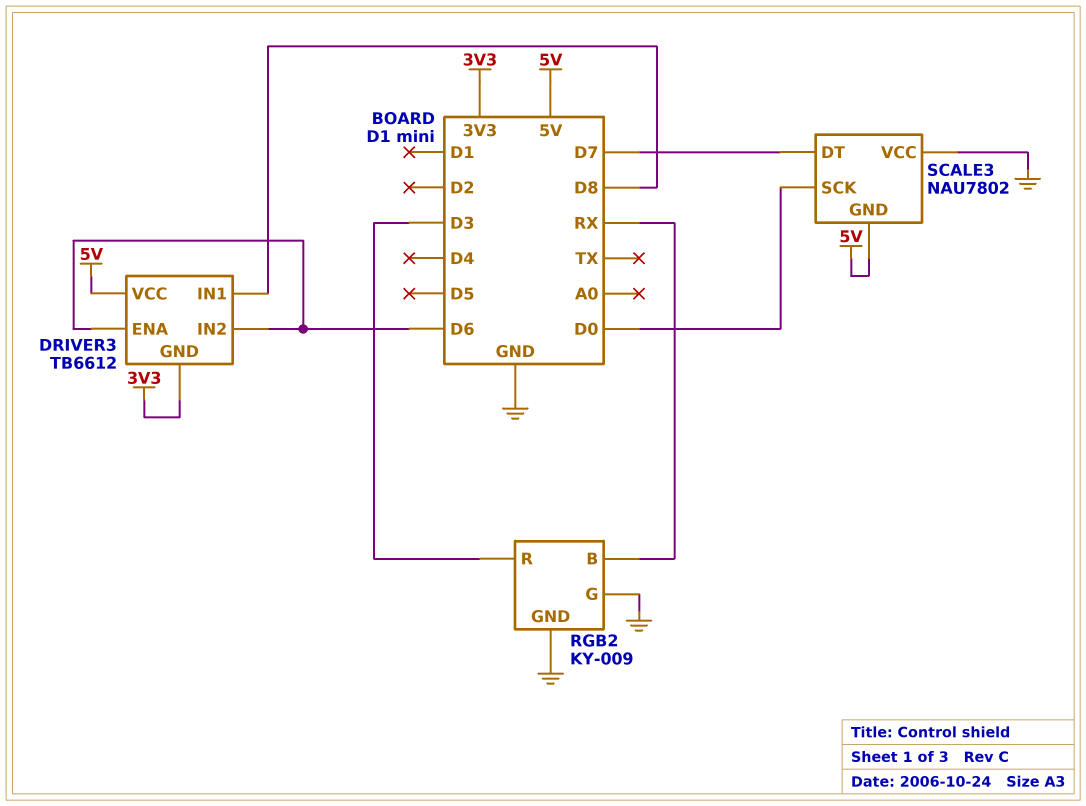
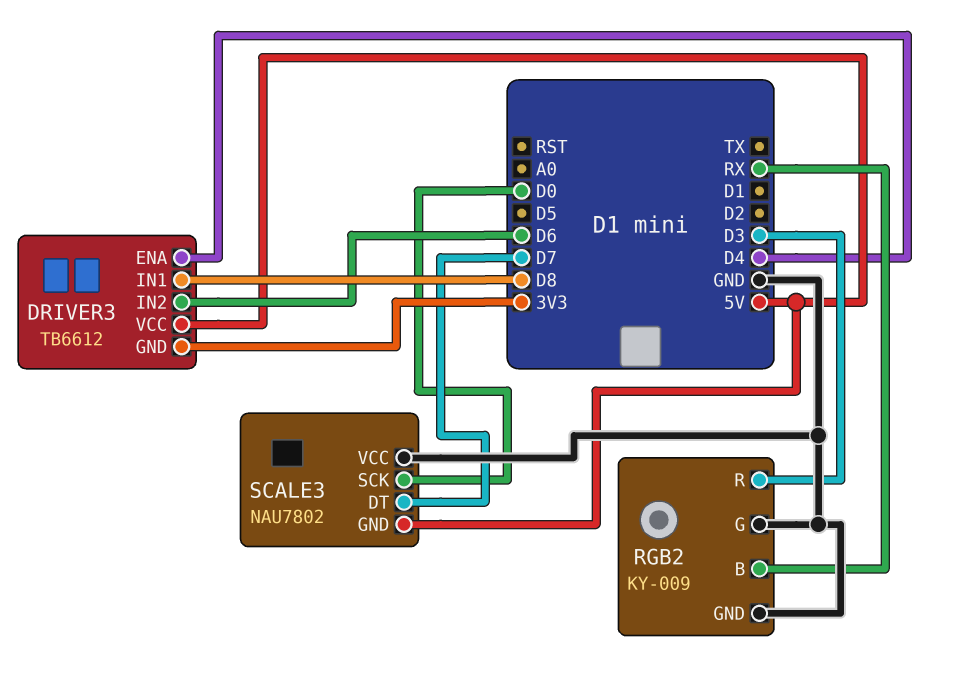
DRIVER3 pin ENA: D6 -> D4

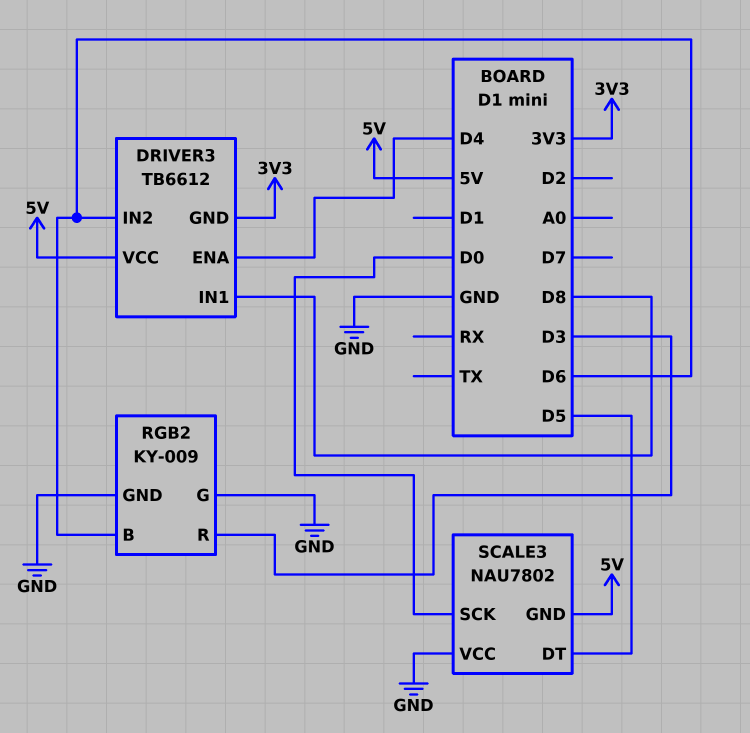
RGB2 pin B: RX -> D6
SCALE3 pin DT: D7 -> D5

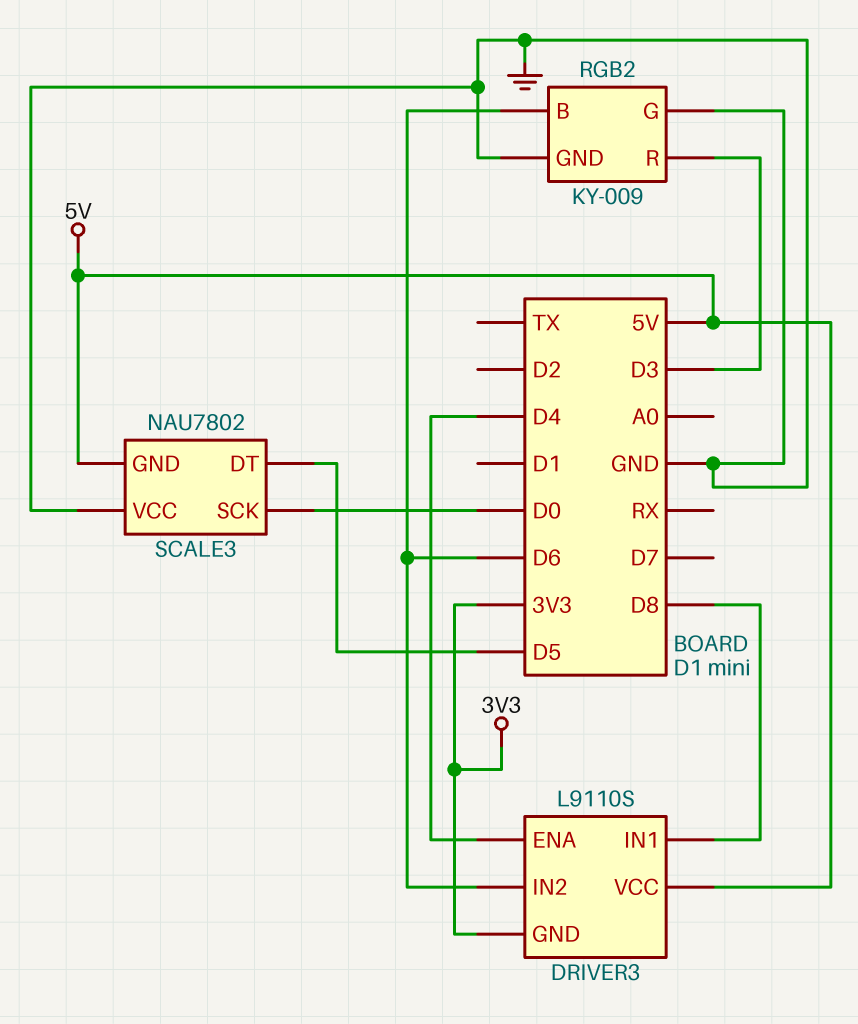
DRIVER3: TB6612 -> L9110S

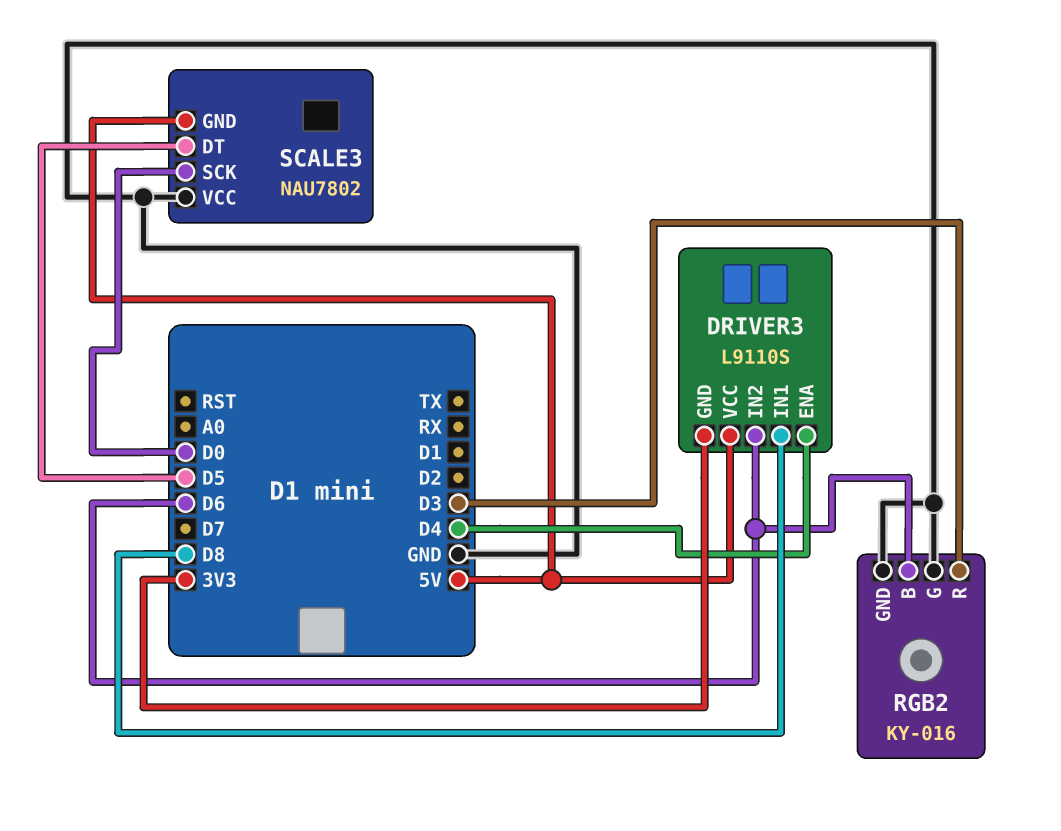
RGB2: KY-009 -> KY-016

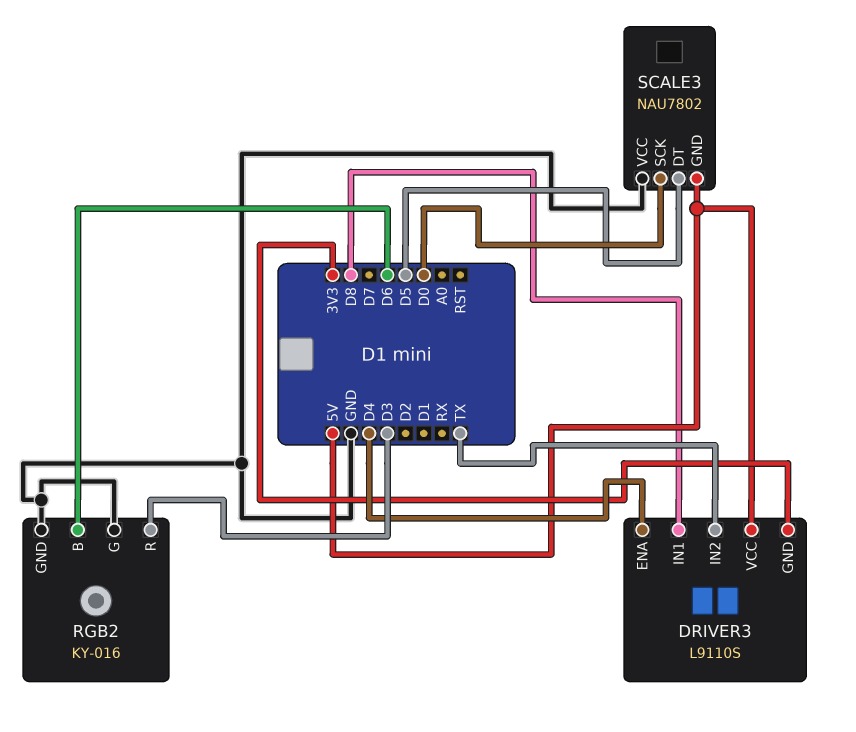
DRIVER3 pin IN2: D6 -> TX

